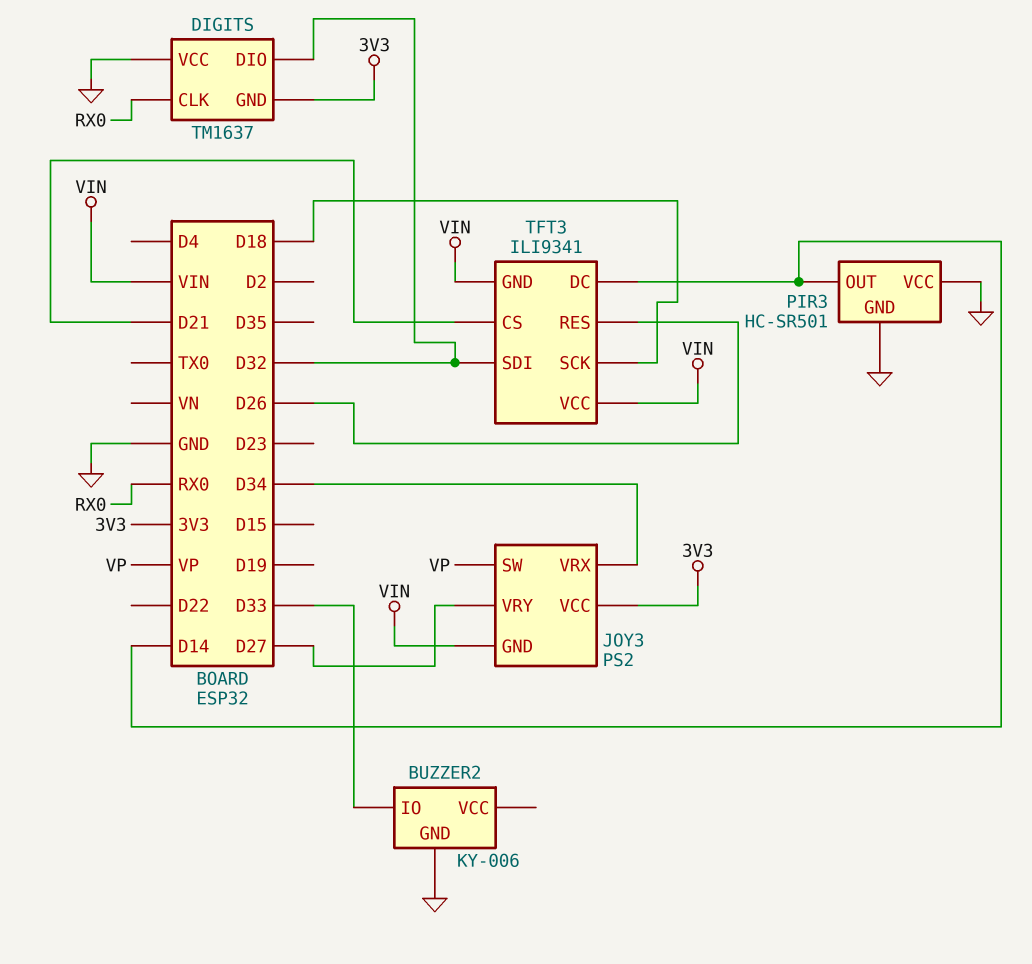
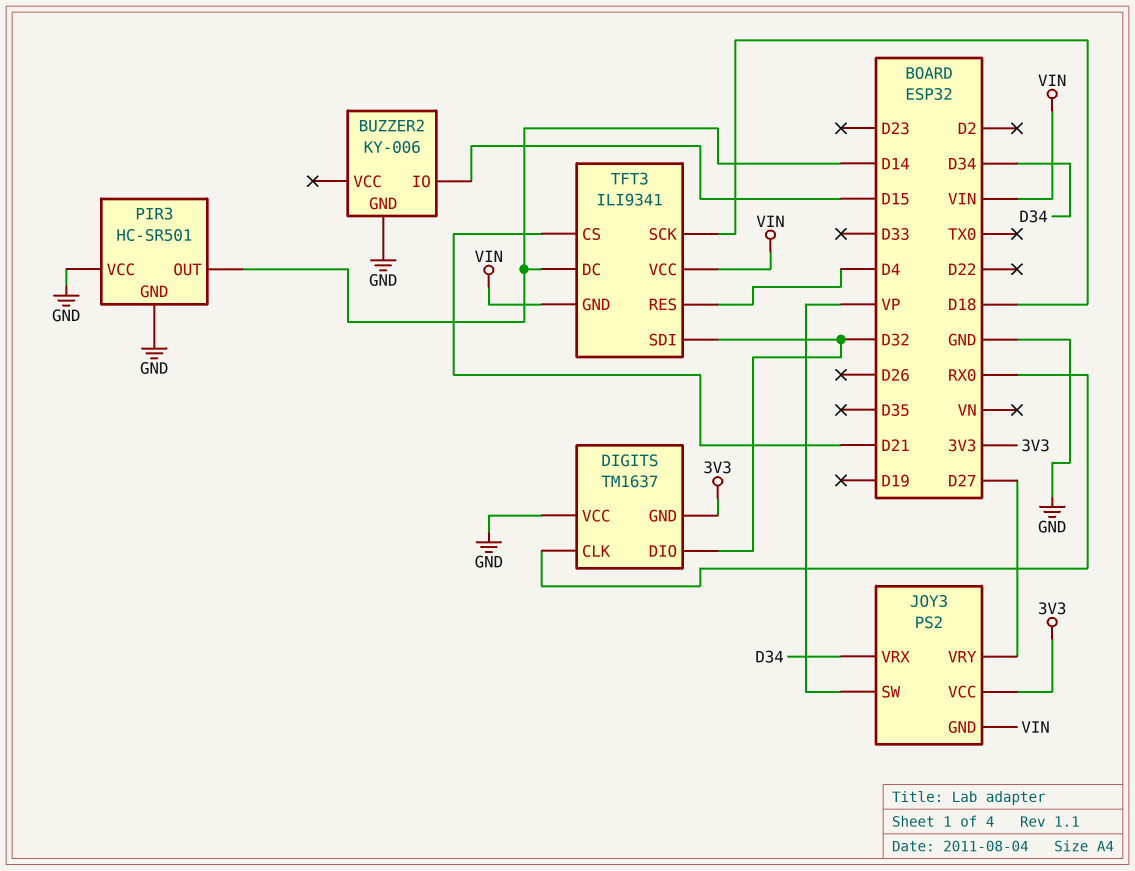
BUZZER2 pin IO: D33 -> D15
TFT3 pin RES: D26 -> D4

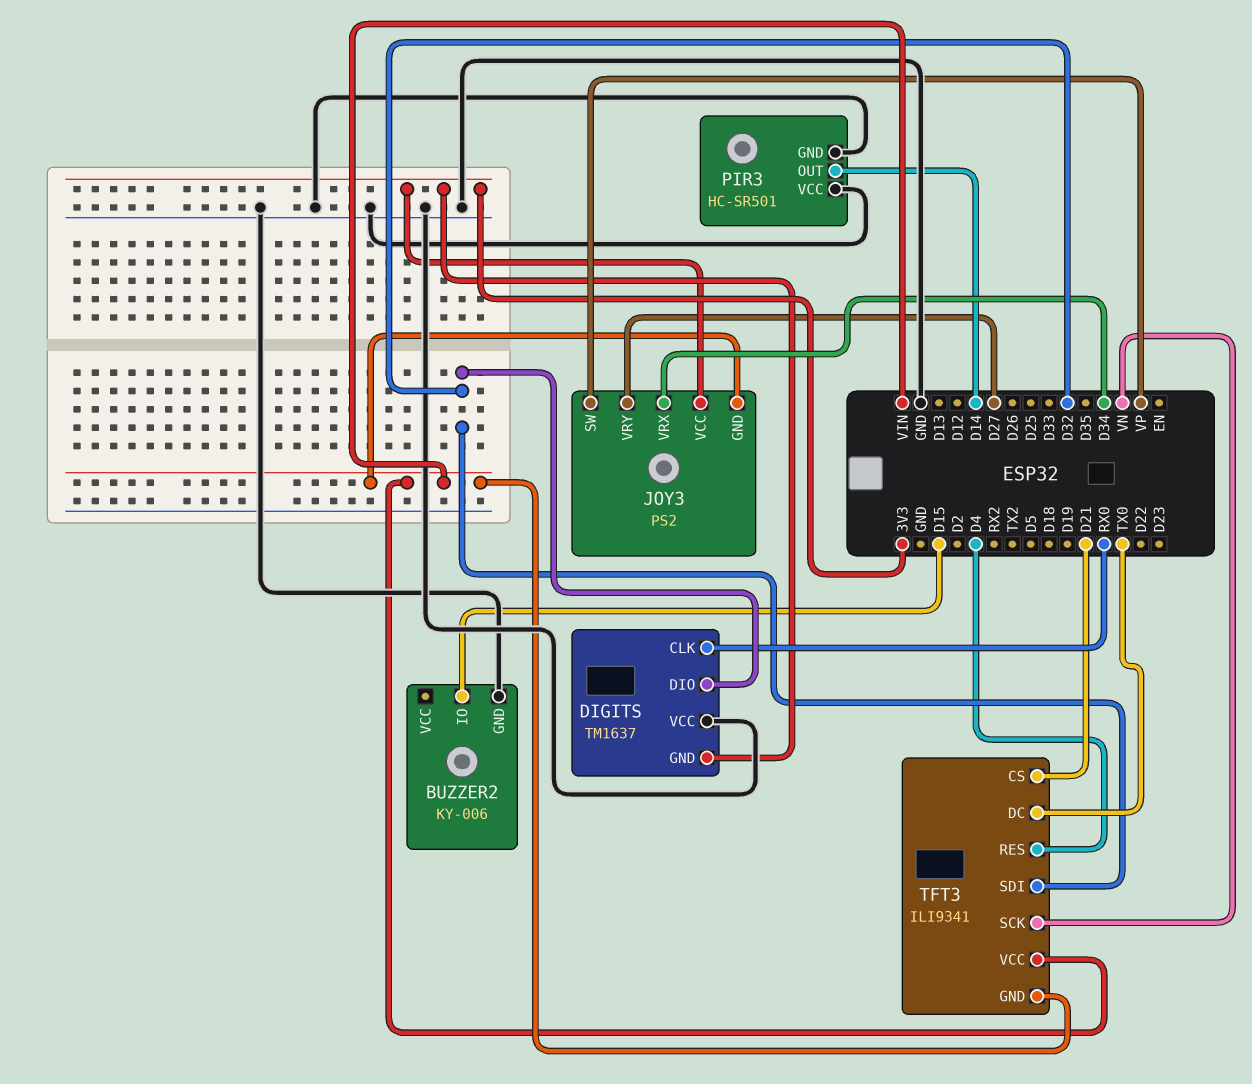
TFT3 pin DC: D14 -> TX0
TFT3 pin SCK: D18 -> VN

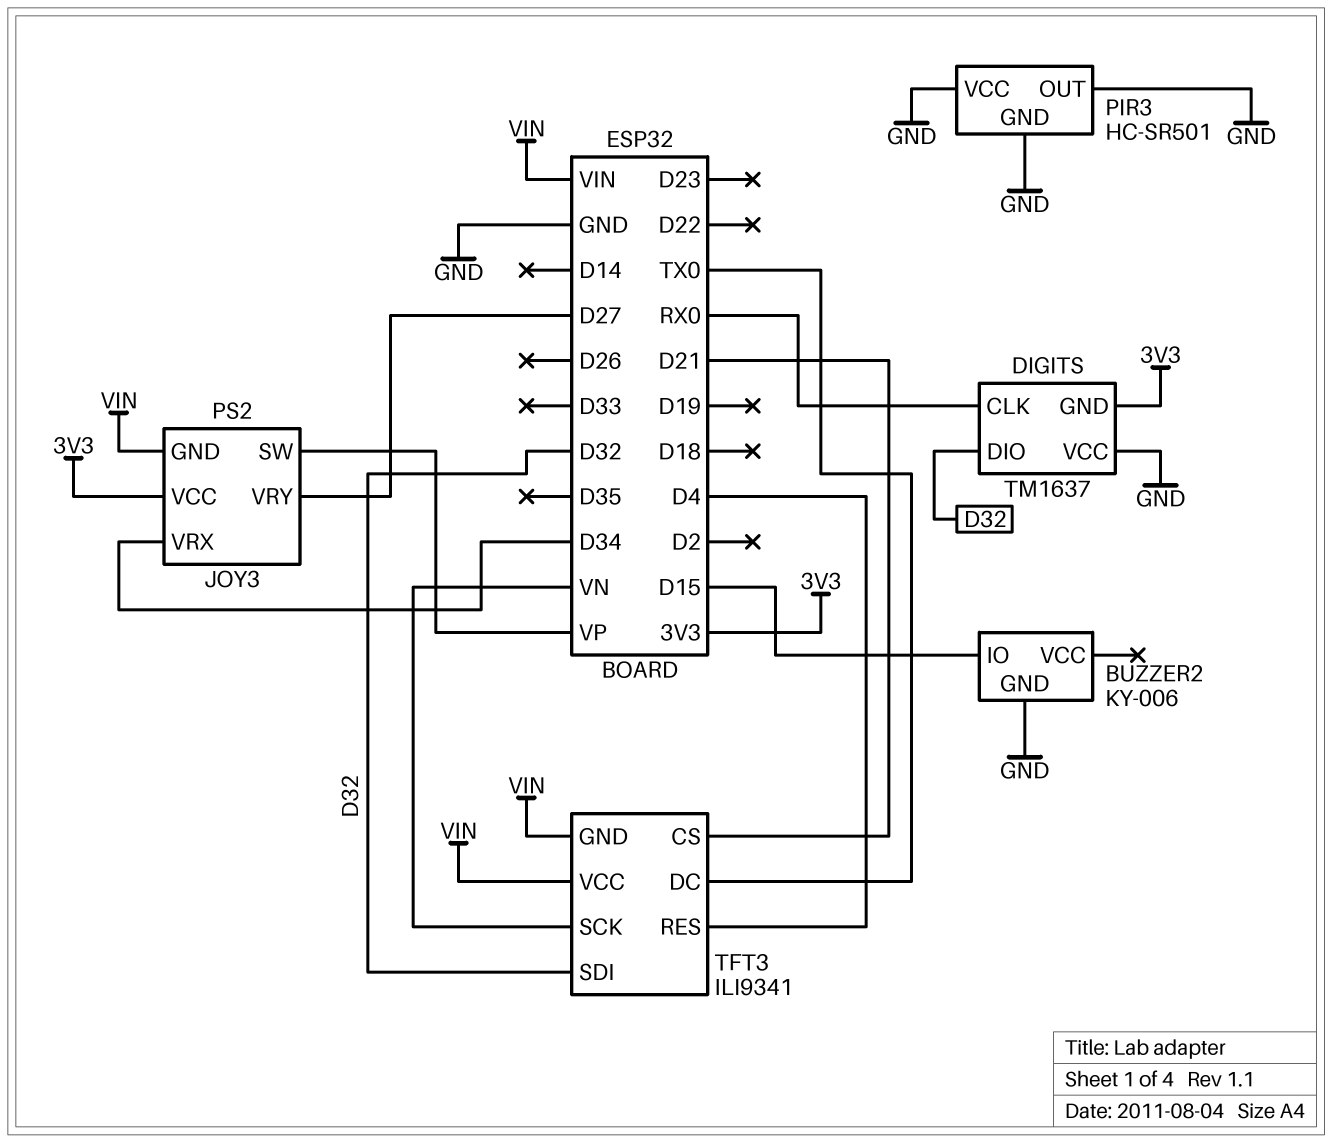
PIR3 pin OUT: D14 -> GND

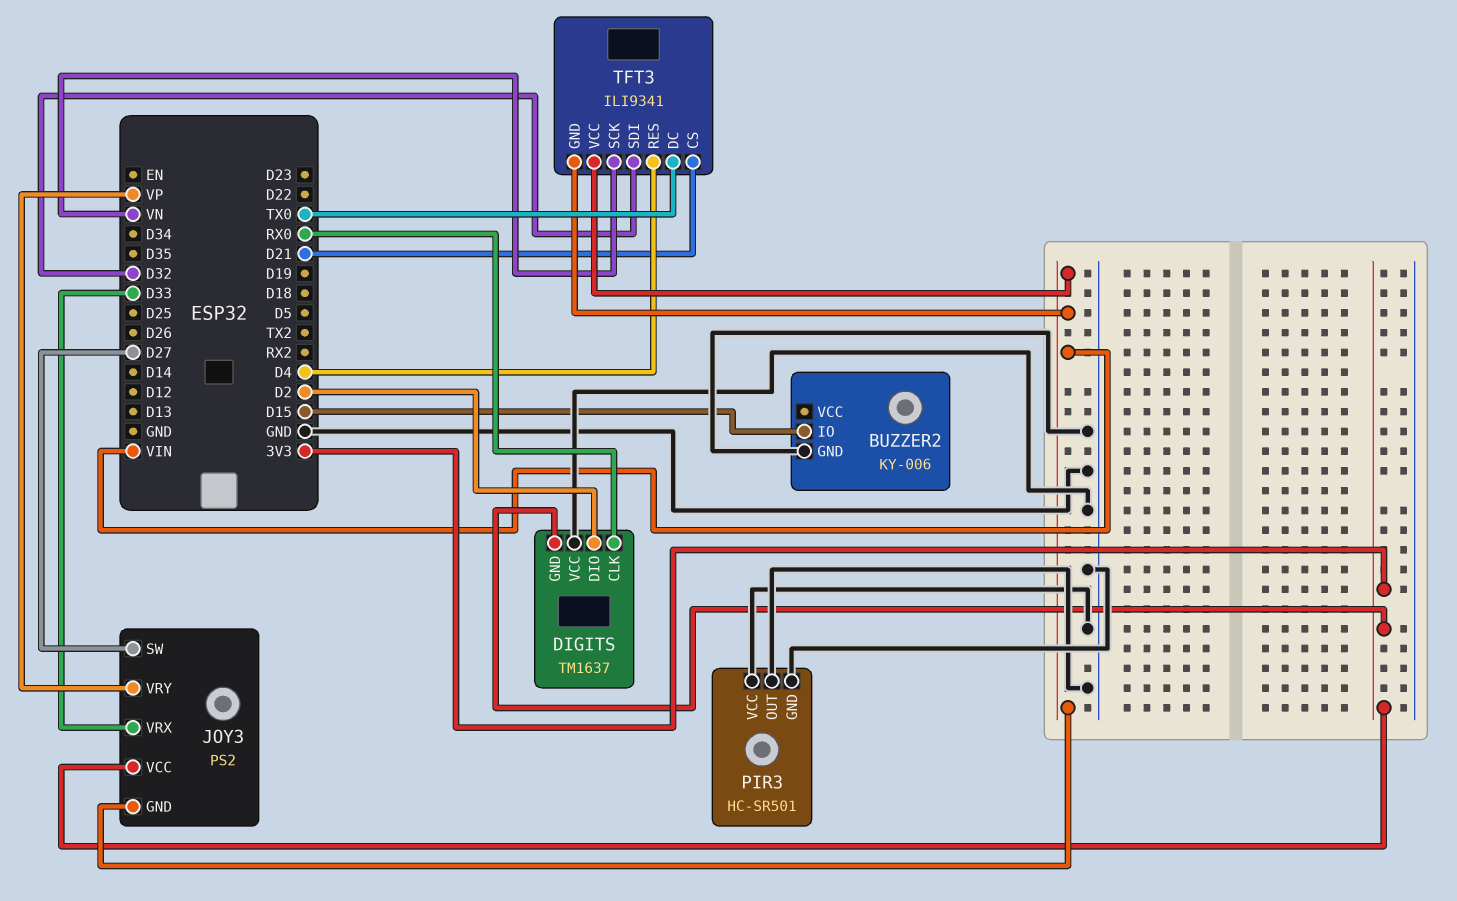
DIGITS pin DIO: D32 -> D2
JOY3 pin SW: VP -> D27
JOY3 pin VRX: D34 -> D33
JOY3 pin VRY: D27 -> VP

